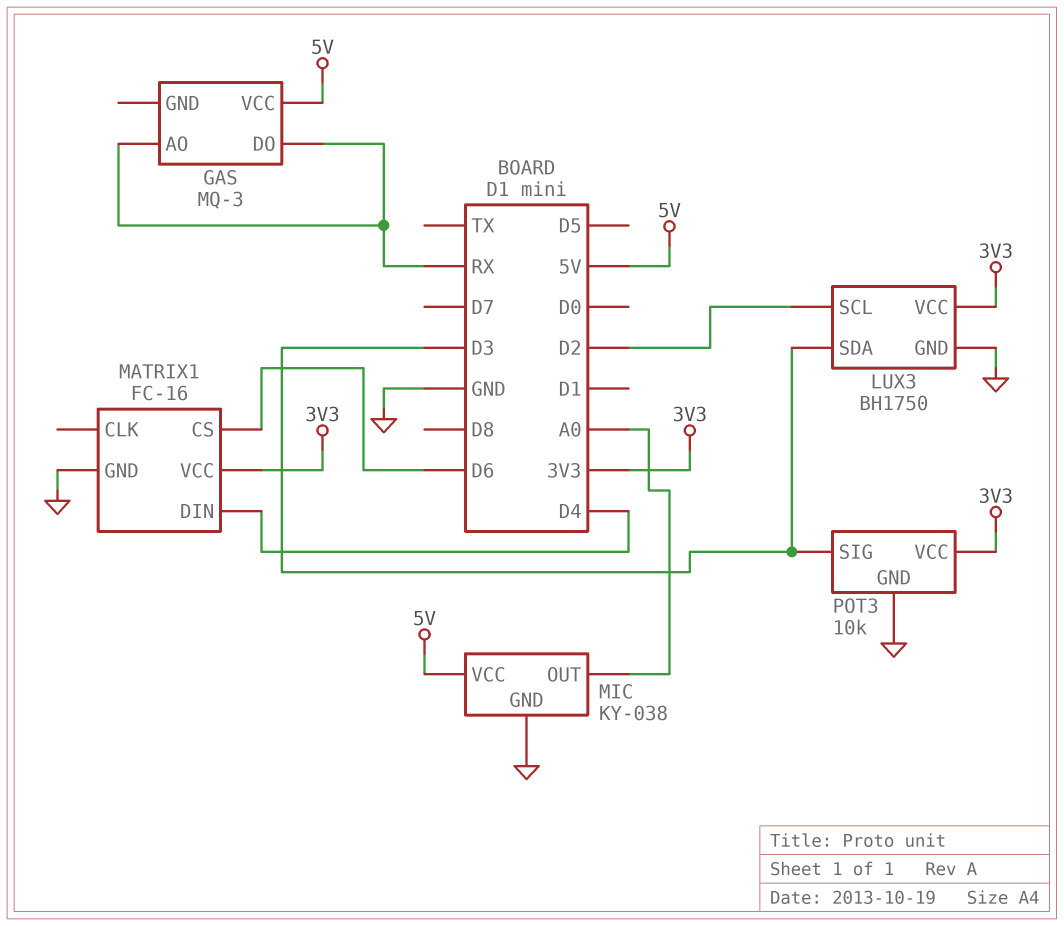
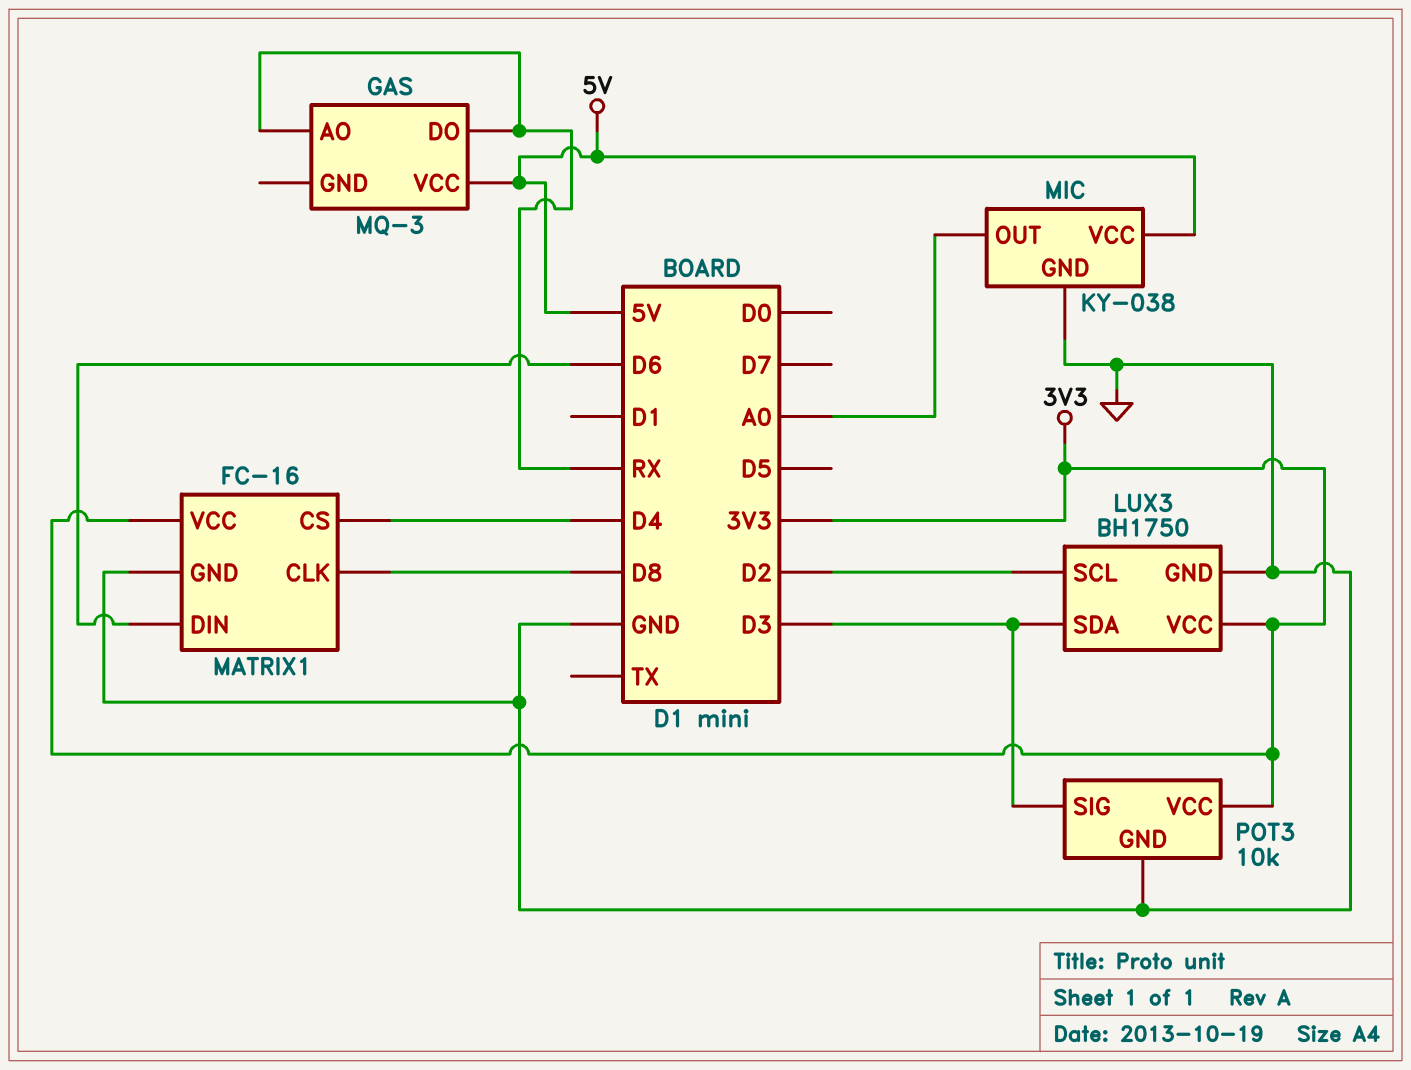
MATRIX1 pin CLK: none -> D8
MATRIX1 pin CS: D6 -> D4
MATRIX1 pin DIN: D4 -> D6

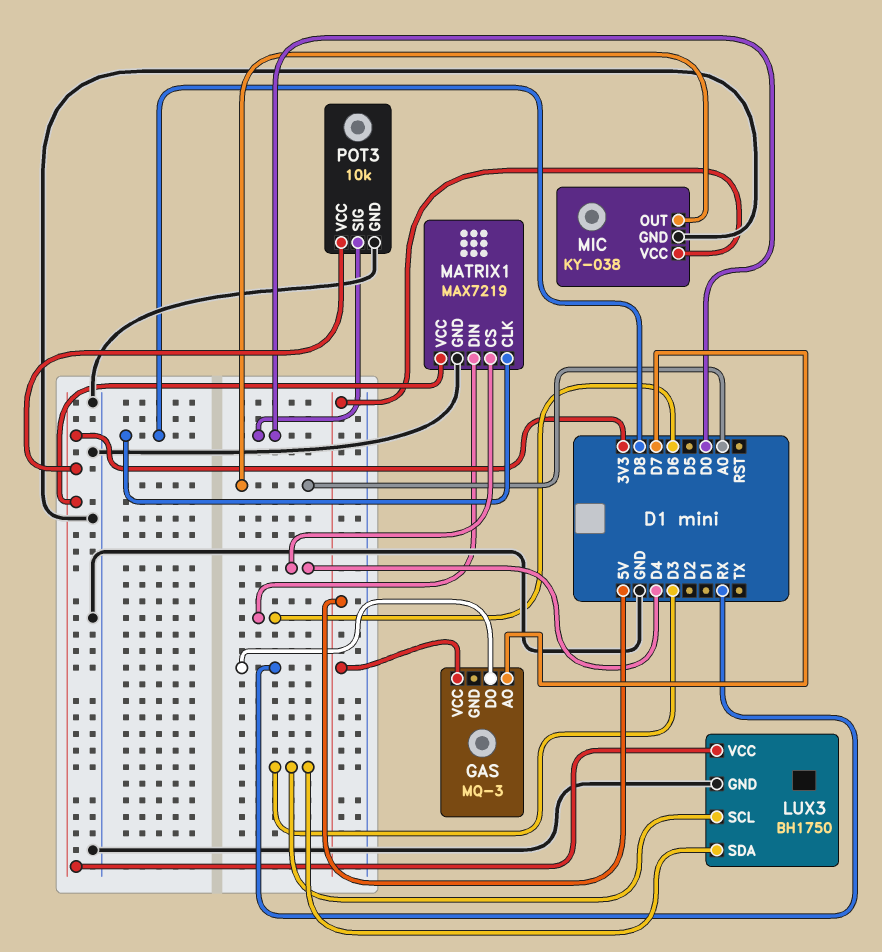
GAS pin AO: RX -> D7
LUX3 pin SCL: D2 -> D3
MATRIX1: FC-16 -> MAX7219
POT3 pin SIG: D3 -> D0

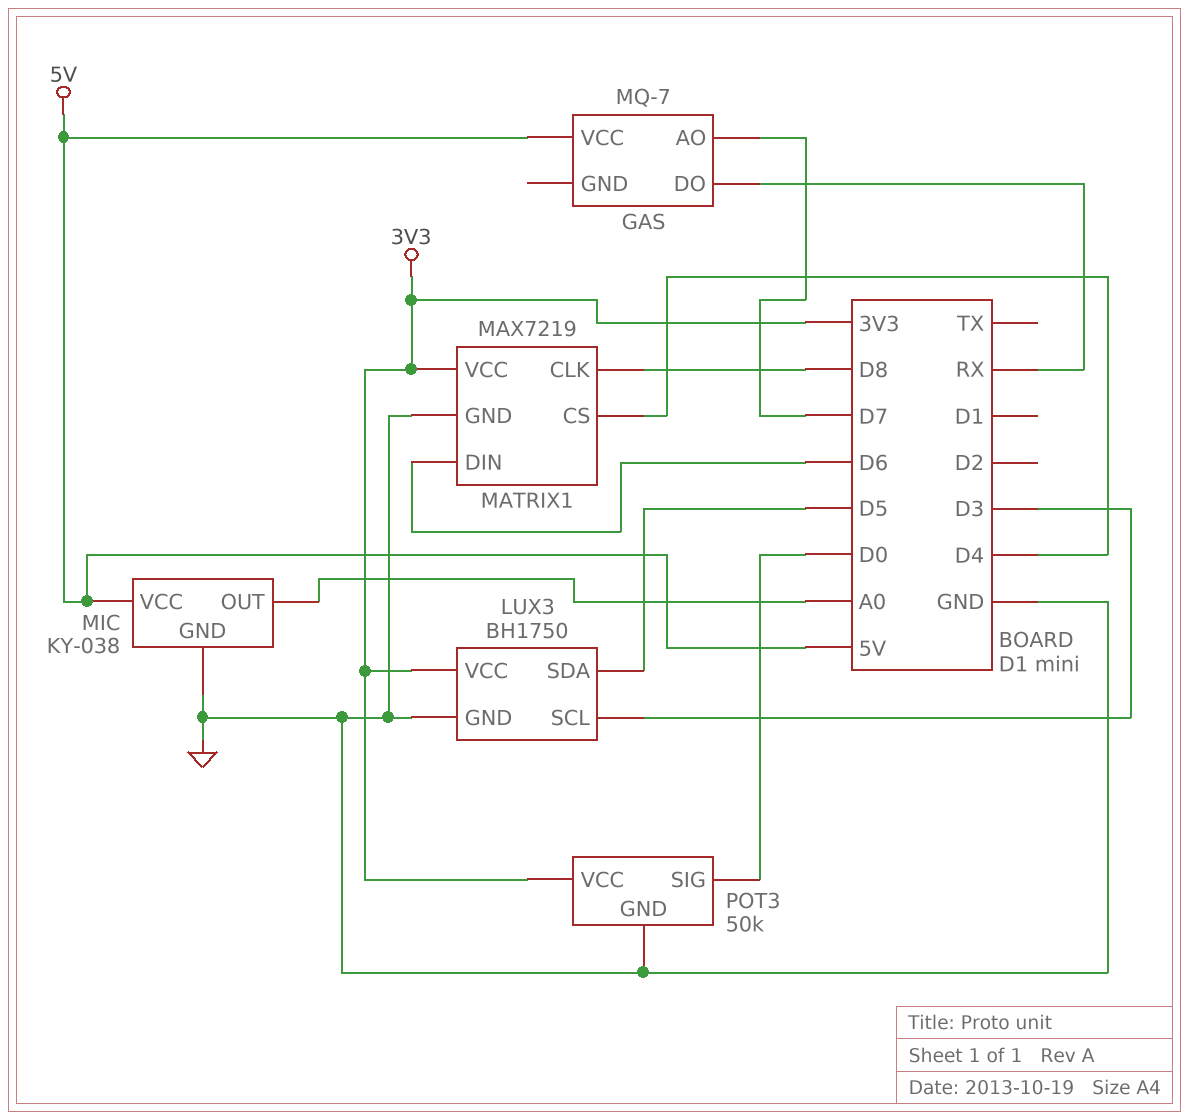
GAS: MQ-3 -> MQ-7
LUX3 pin SDA: D3 -> D5
POT3: 10k -> 50k

